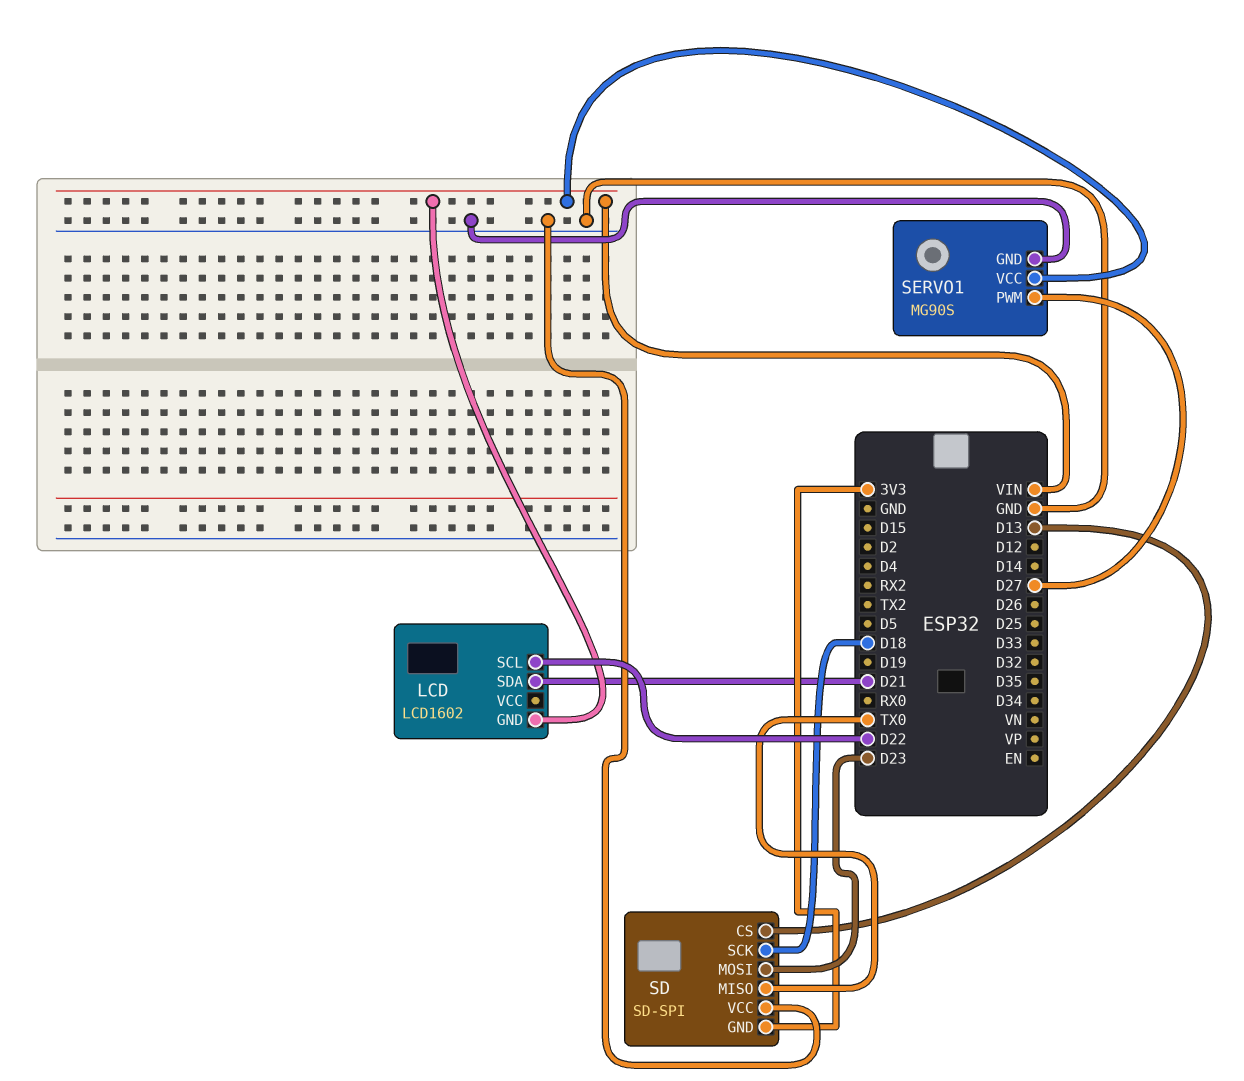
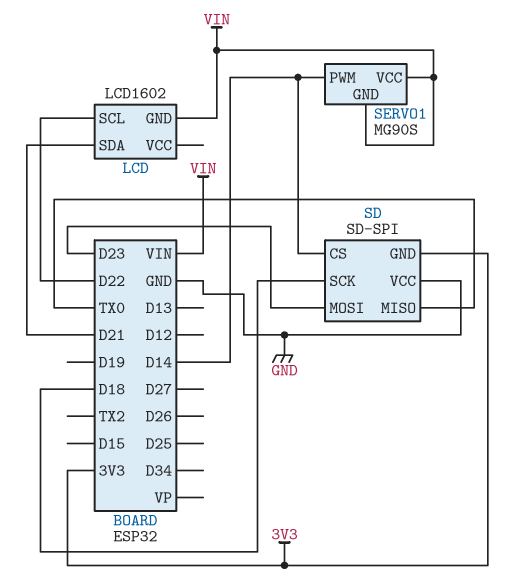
SD pin CS: D13 -> D14
SERVO1 pin GND: GND -> VIN
SERVO1 pin PWM: D27 -> D14

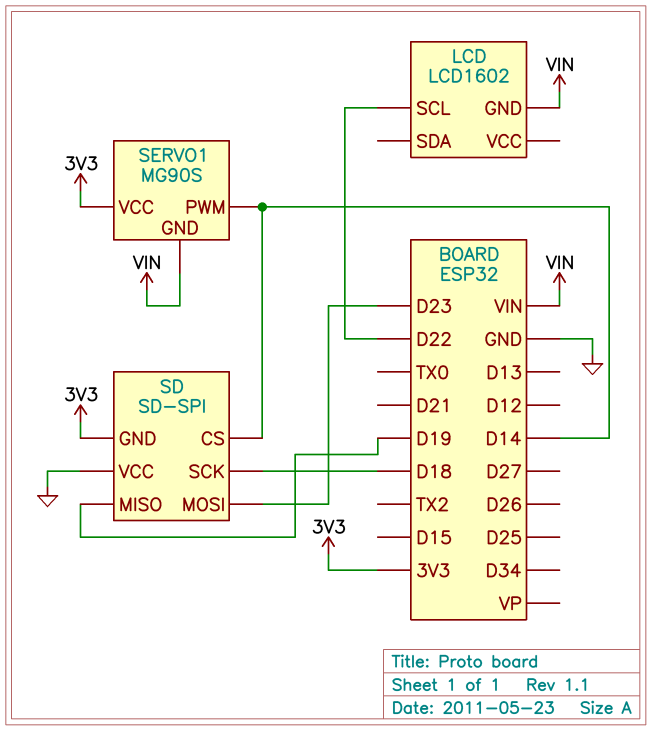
LCD pin SDA: D21 -> none
SD pin MISO: TX0 -> D19
SERVO1 pin VCC: VIN -> 3V3

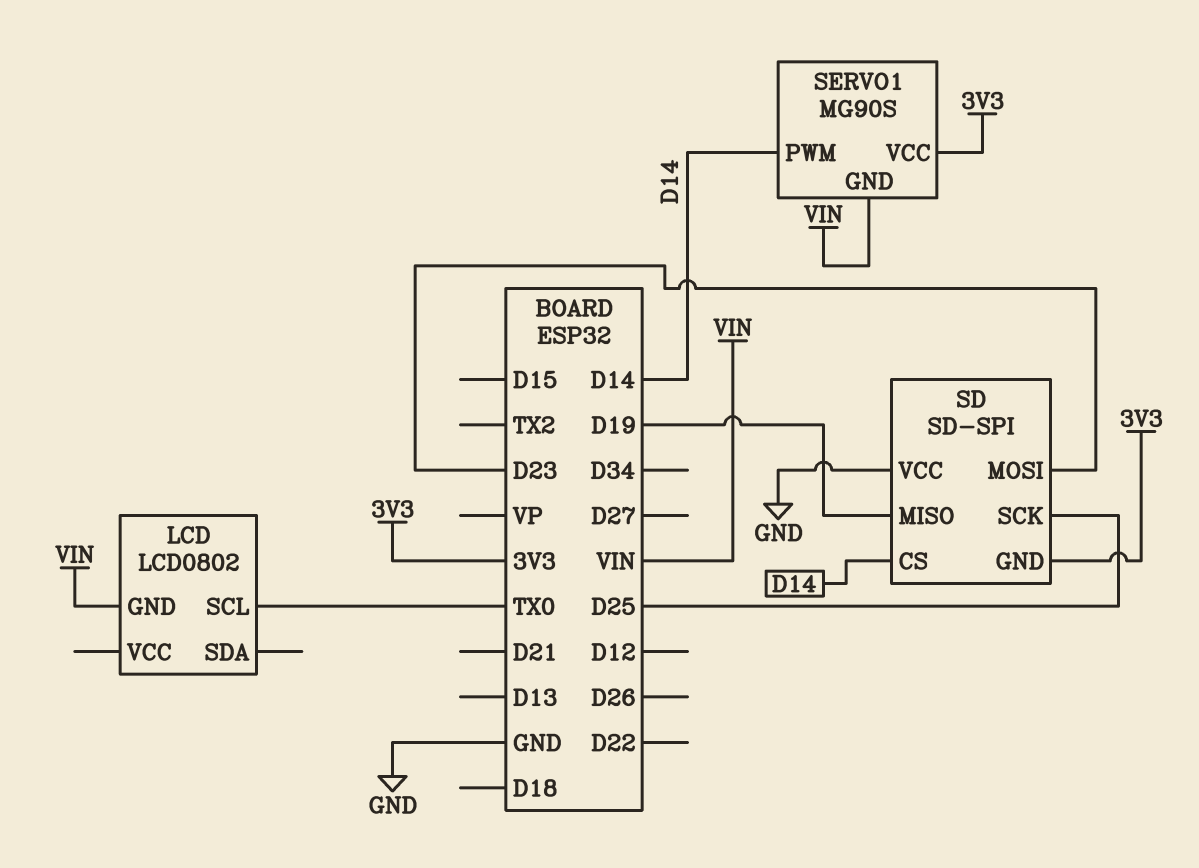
LCD: LCD1602 -> LCD0802
LCD pin SCL: D22 -> TX0
SD pin SCK: D18 -> D25

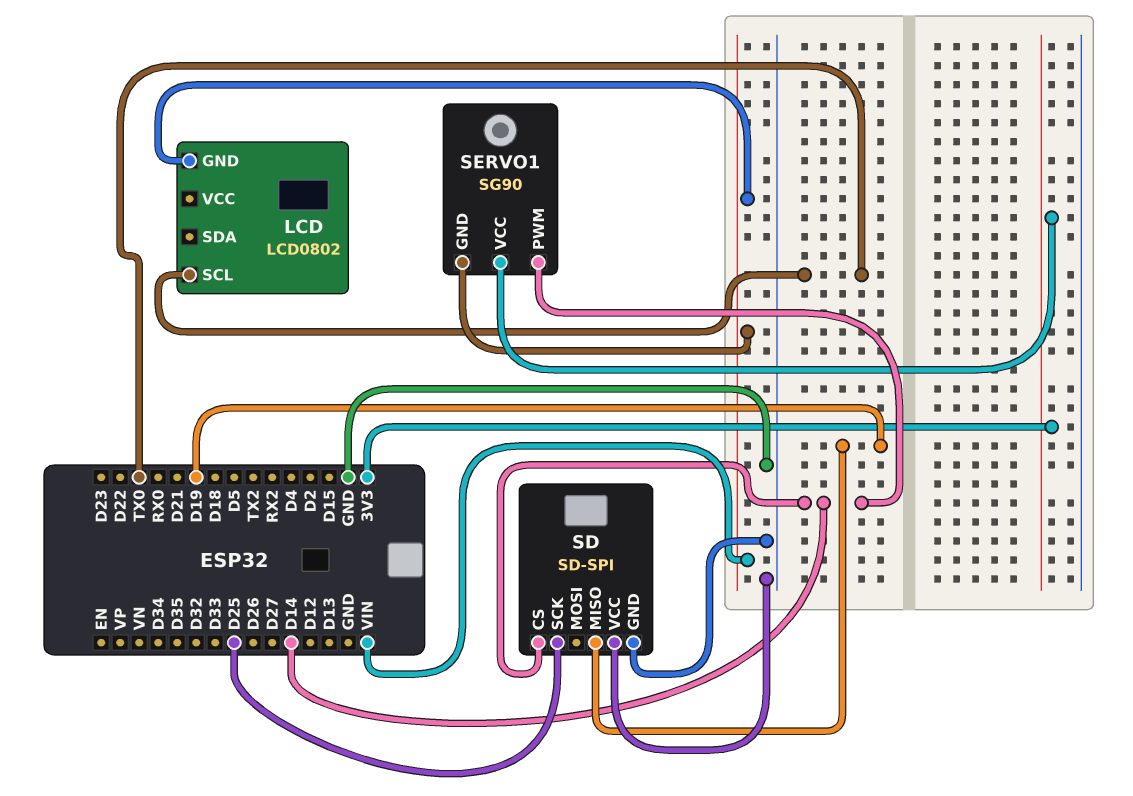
SD pin GND: 3V3 -> GND
SD pin MOSI: D23 -> none
SERVO1: MG90S -> SG90

